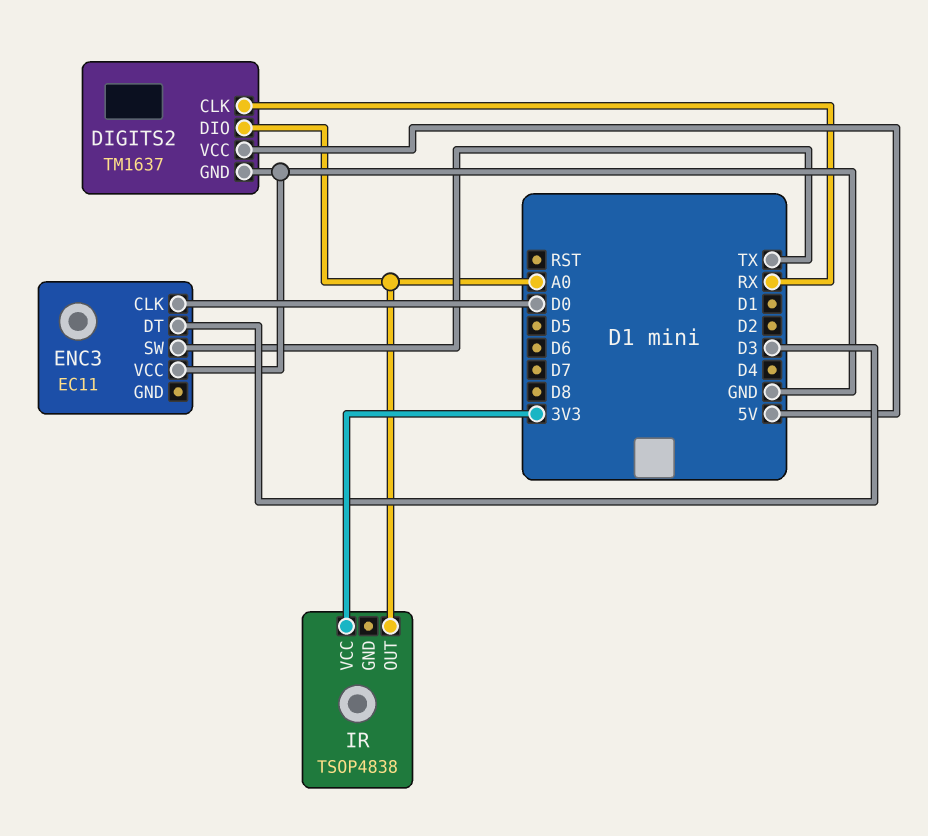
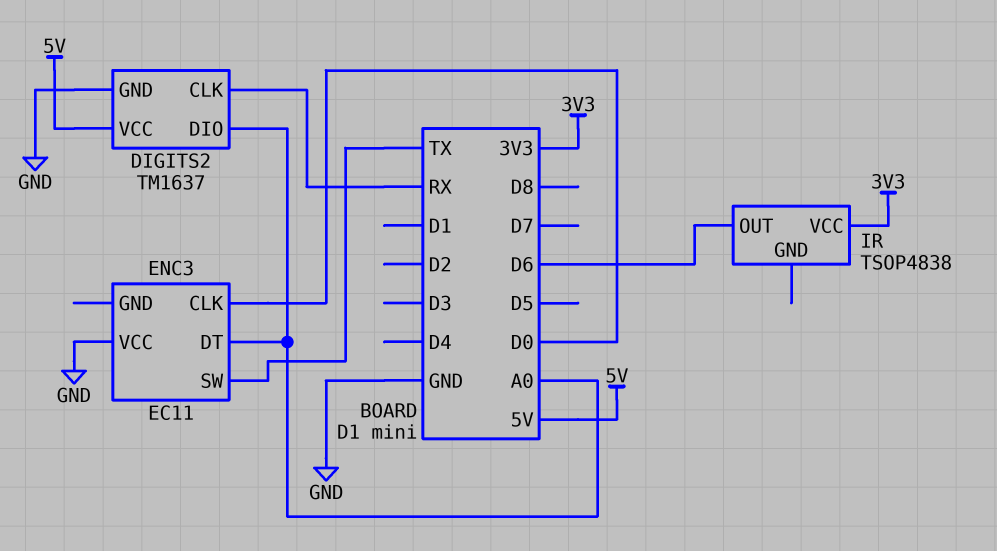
ENC3 pin DT: D3 -> A0
IR pin OUT: A0 -> D6

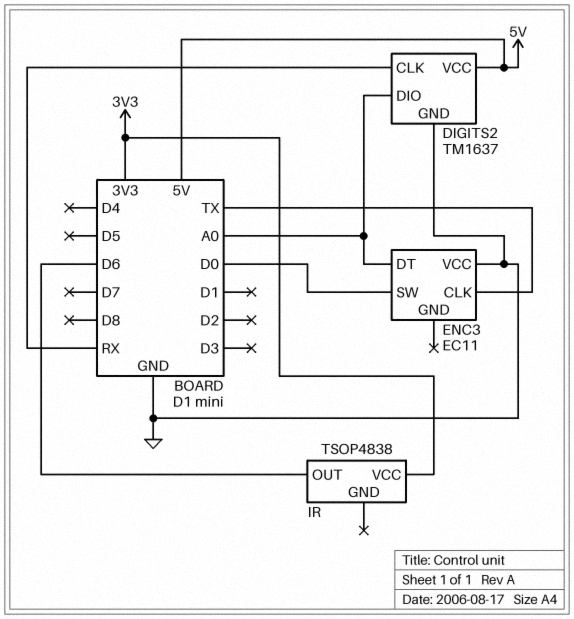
ENC3 pin CLK: D0 -> TX
ENC3 pin SW: TX -> D0

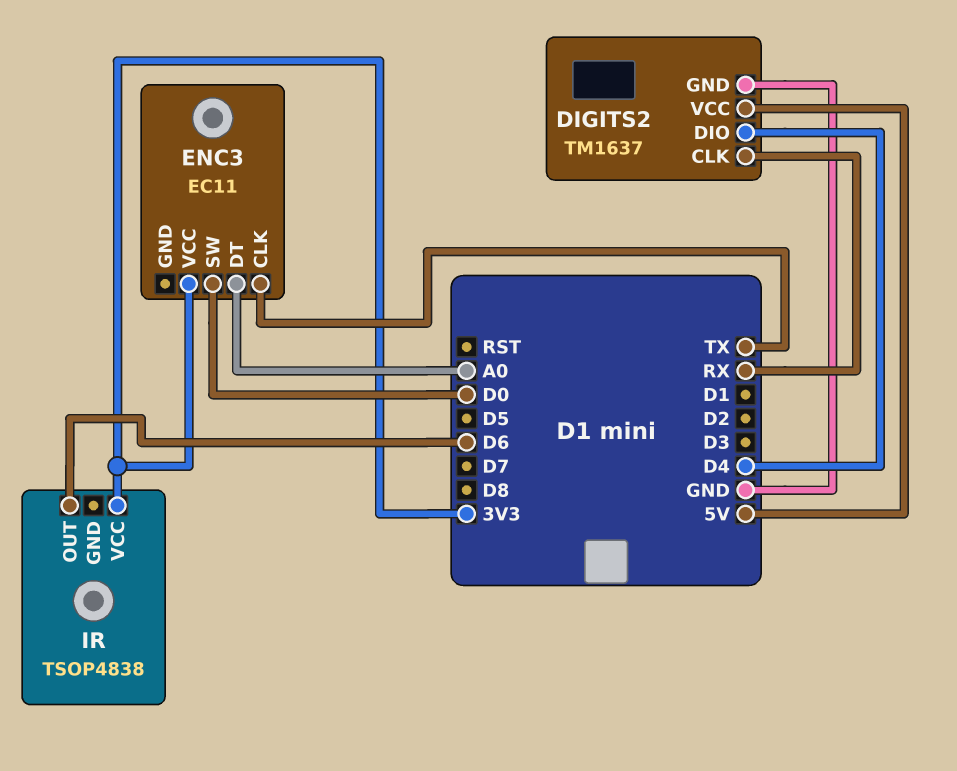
DIGITS2 pin DIO: A0 -> D4
ENC3 pin VCC: GND -> 3V3

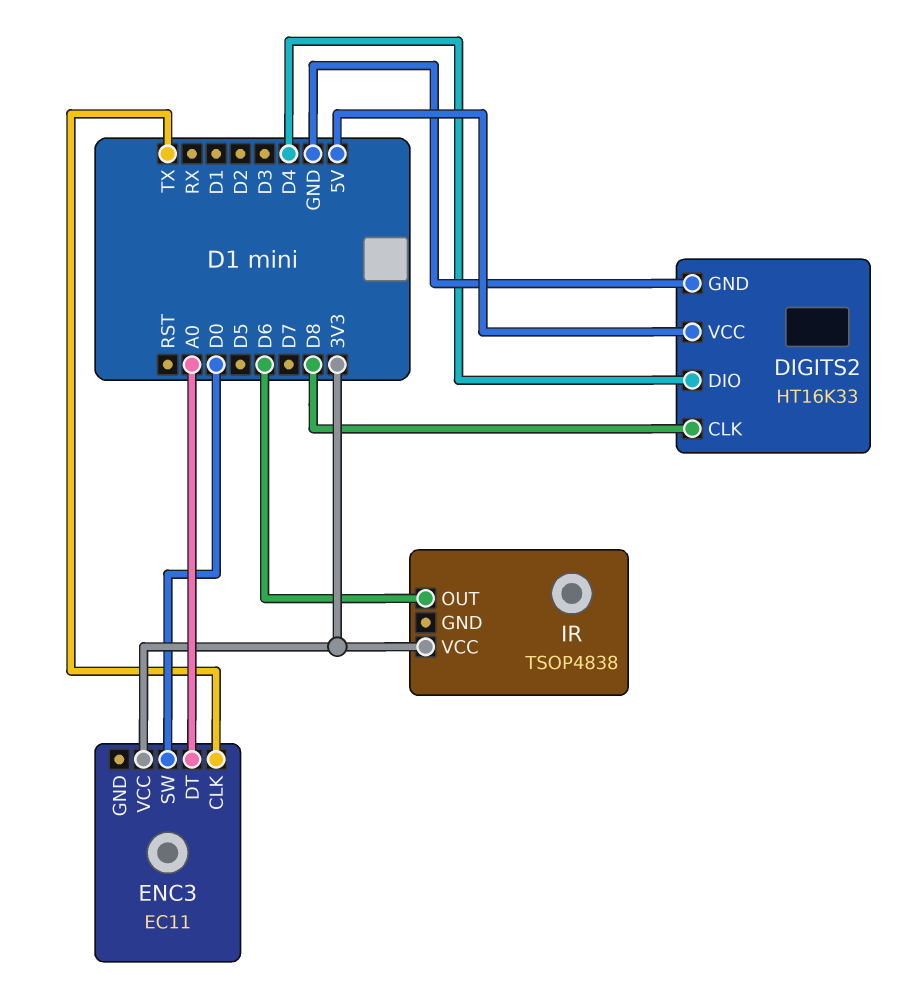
DIGITS2: TM1637 -> HT16K33
DIGITS2 pin CLK: RX -> D8

